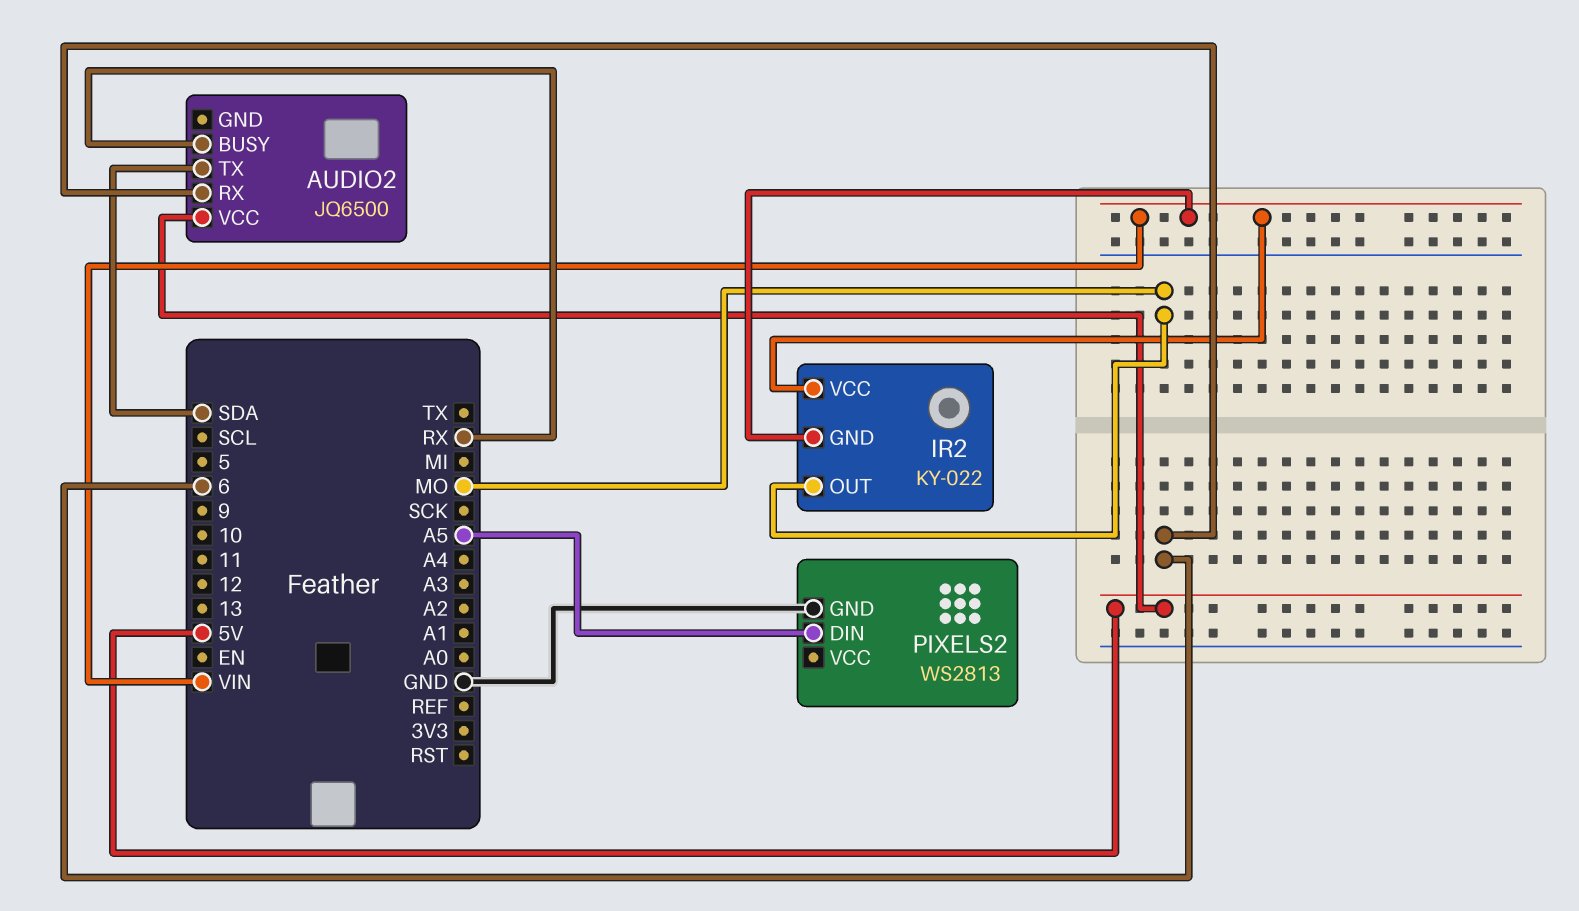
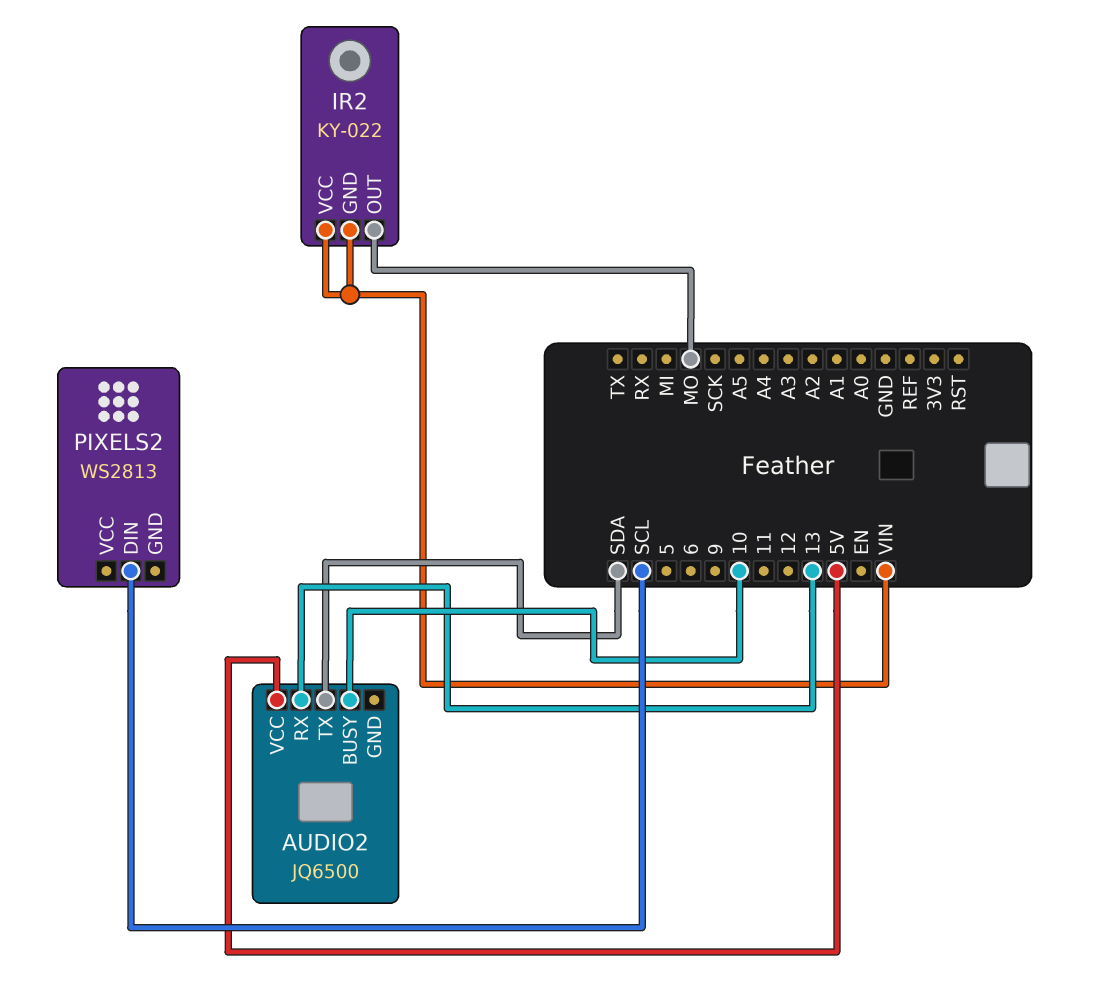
AUDIO2 pin BUSY: RX -> 10
AUDIO2 pin RX: 6 -> 13
PIXELS2 pin DIN: A5 -> SCL
PIXELS2 pin GND: GND -> none

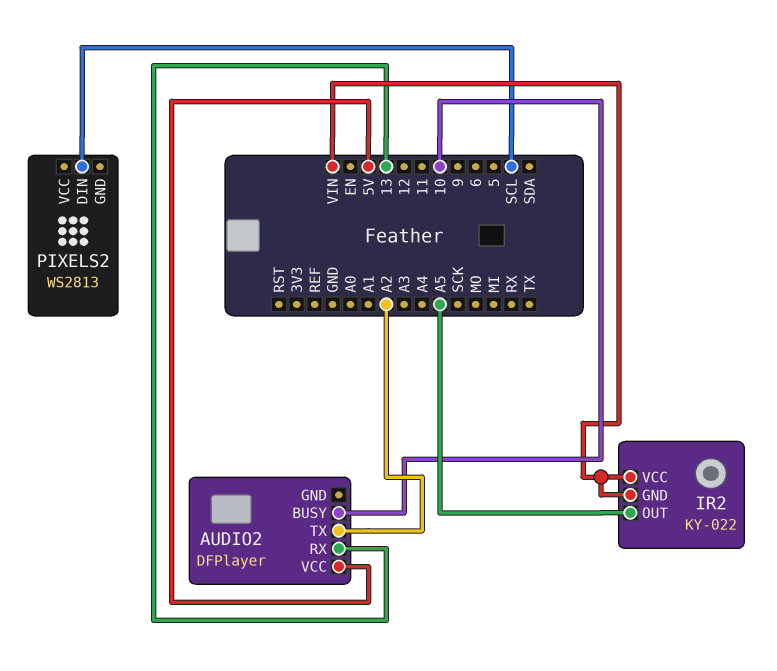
AUDIO2: JQ6500 -> DFPlayer
AUDIO2 pin TX: SDA -> A2
IR2 pin OUT: MO -> A5

